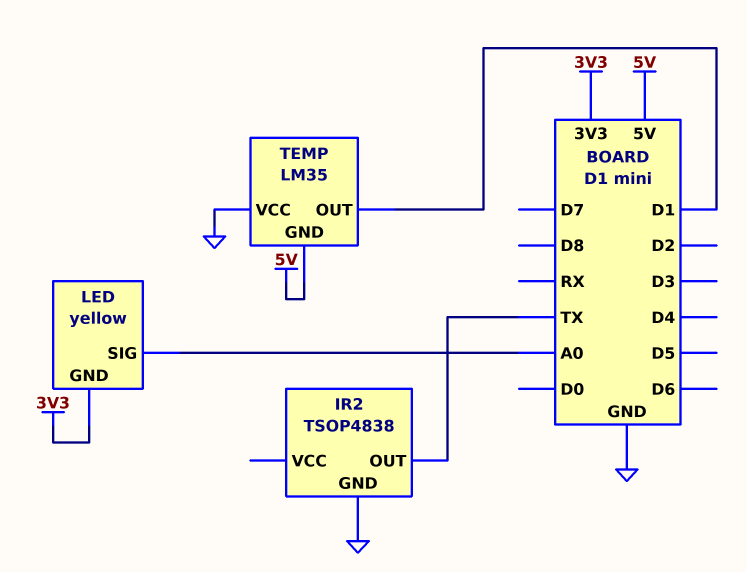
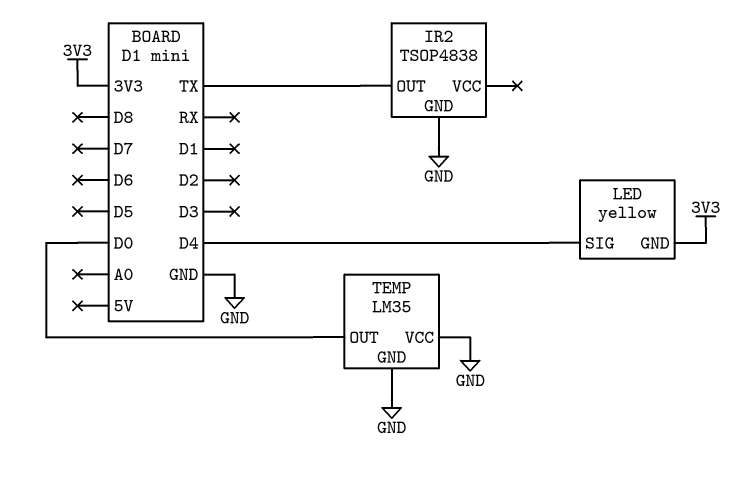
LED pin SIG: A0 -> D4
TEMP pin GND: 5V -> GND
TEMP pin OUT: D1 -> D0

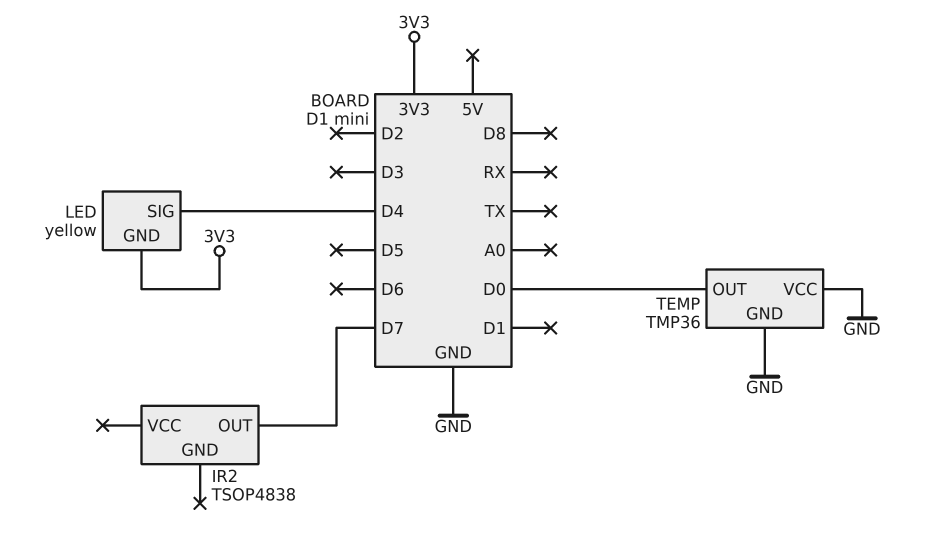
IR2 pin GND: GND -> none
IR2 pin OUT: TX -> D7
TEMP: LM35 -> TMP36

